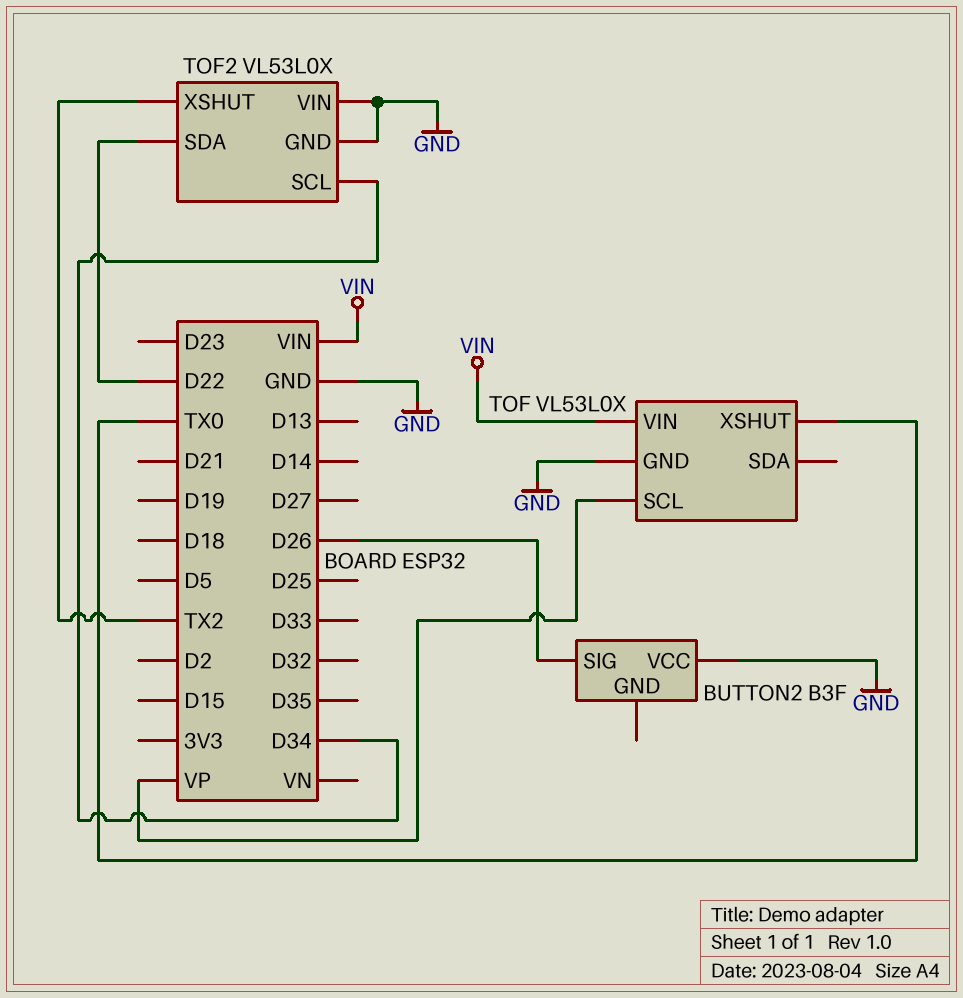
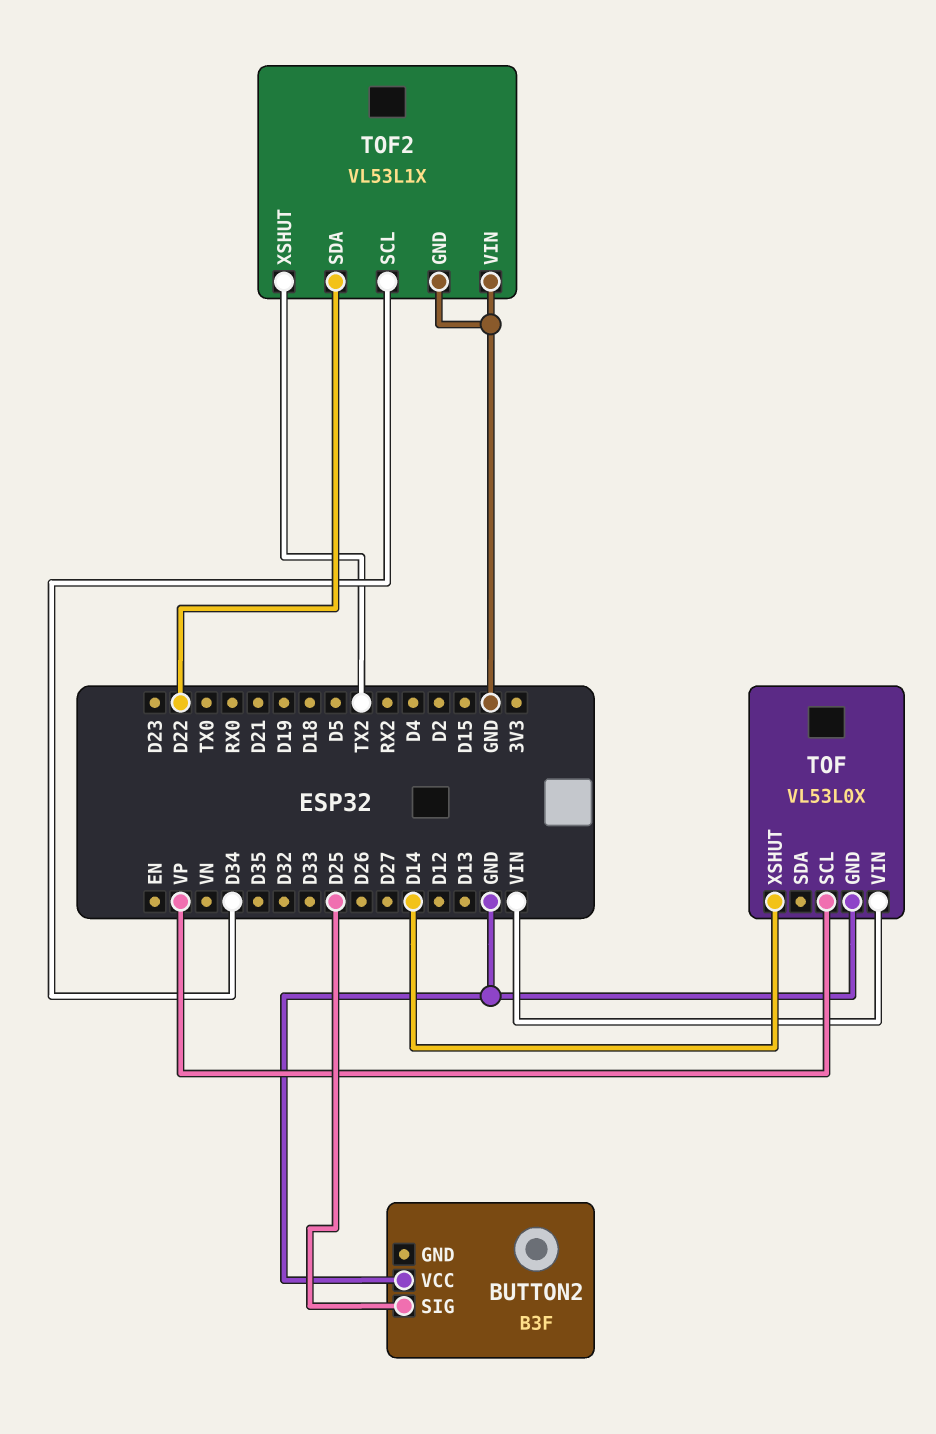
BUTTON2 pin SIG: D26 -> D25
TOF pin XSHUT: TX0 -> D14
TOF2: VL53L0X -> VL53L1X

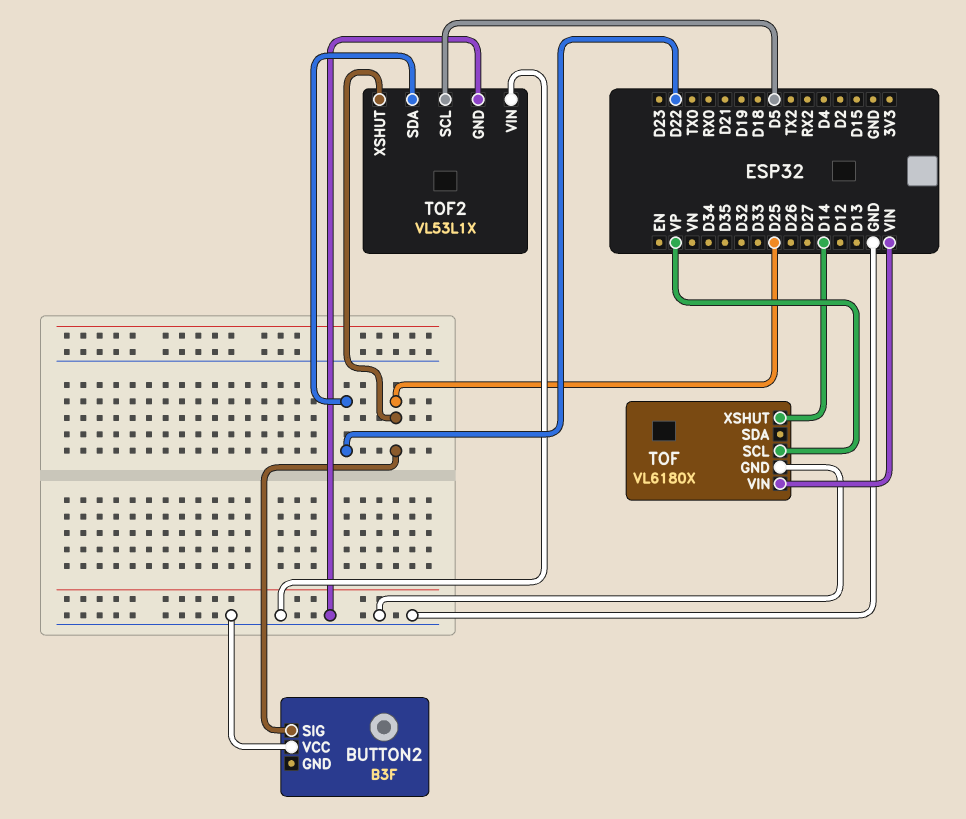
TOF: VL53L0X -> VL6180X
TOF2 pin SCL: D34 -> D5
TOF2 pin XSHUT: TX2 -> D25

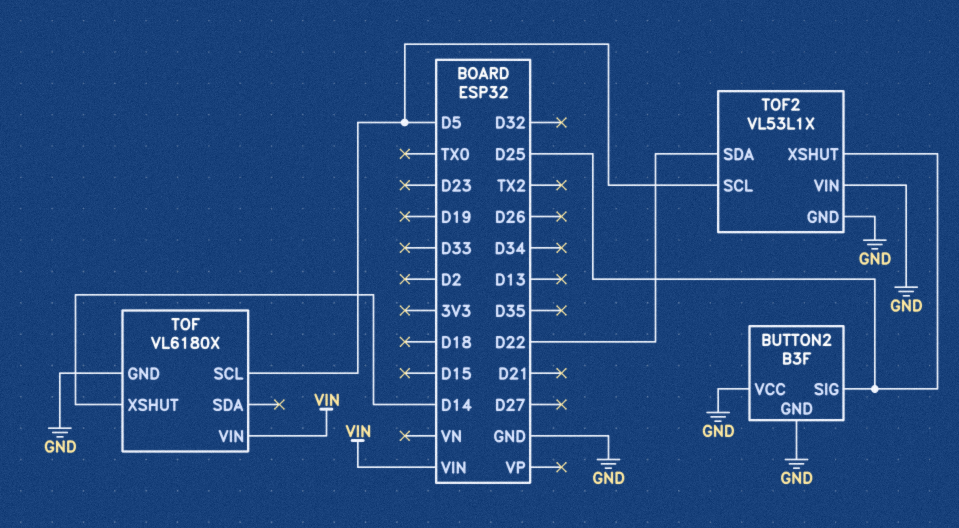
BUTTON2 pin GND: none -> GND
TOF pin SCL: VP -> D5

